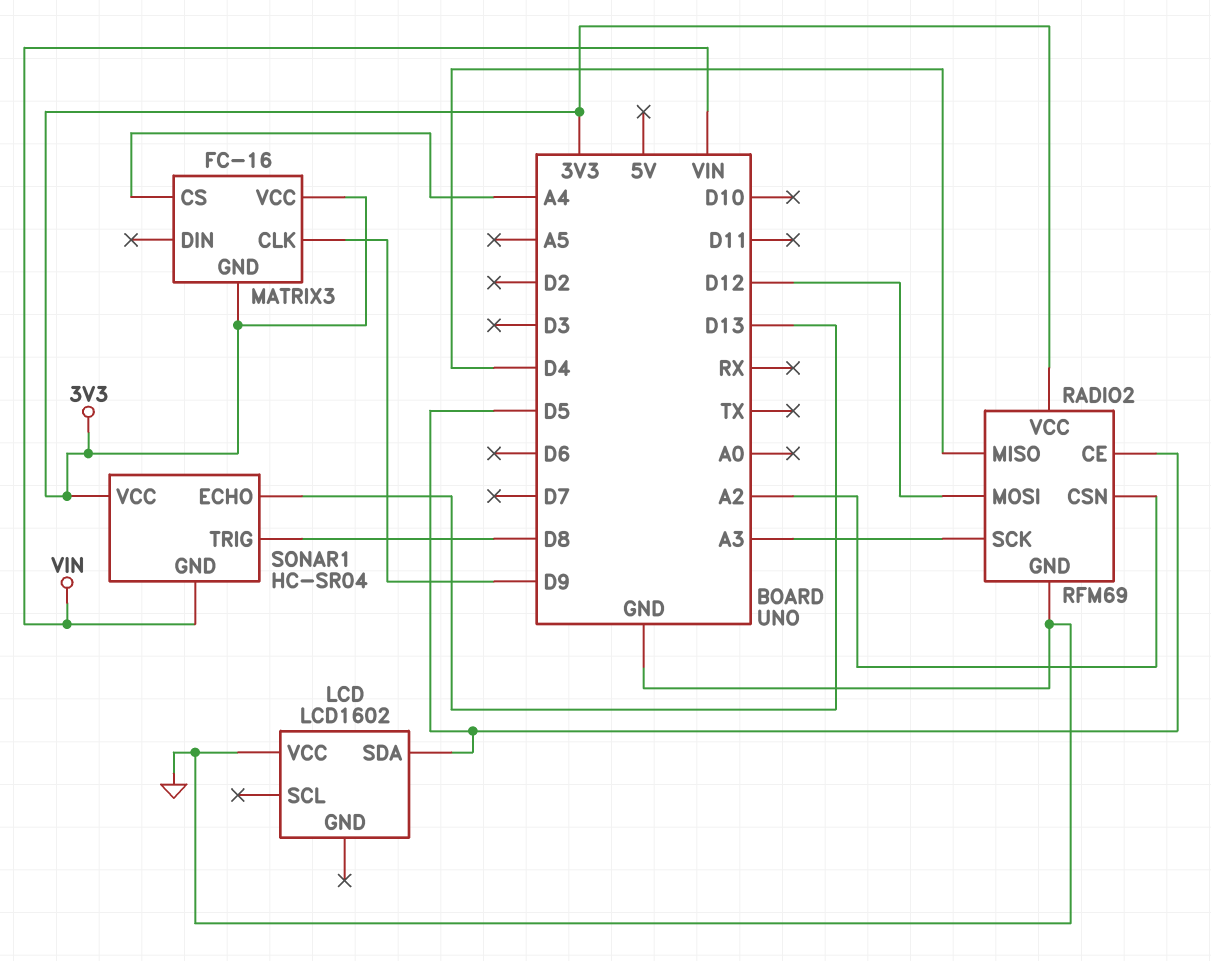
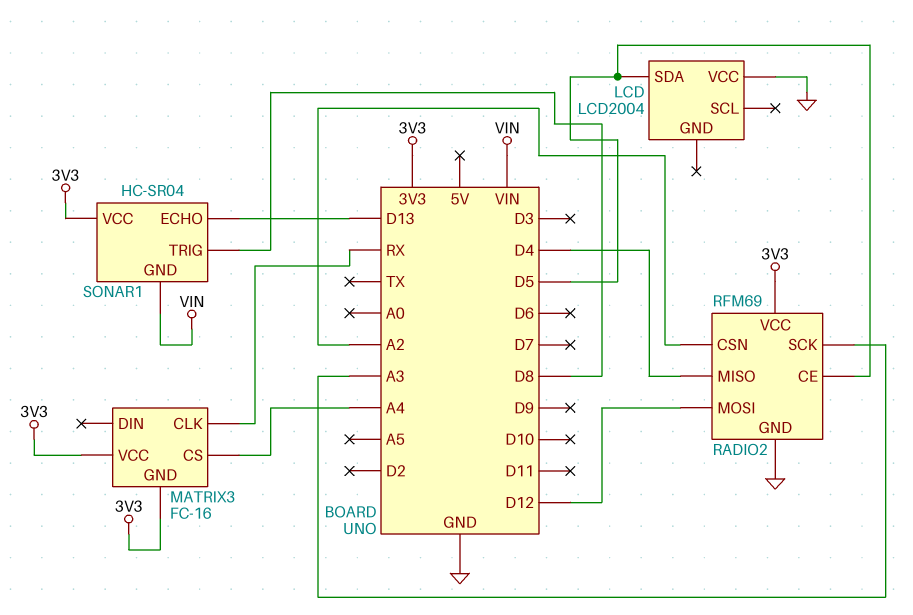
LCD: LCD1602 -> LCD2004
MATRIX3 pin CLK: D9 -> RX

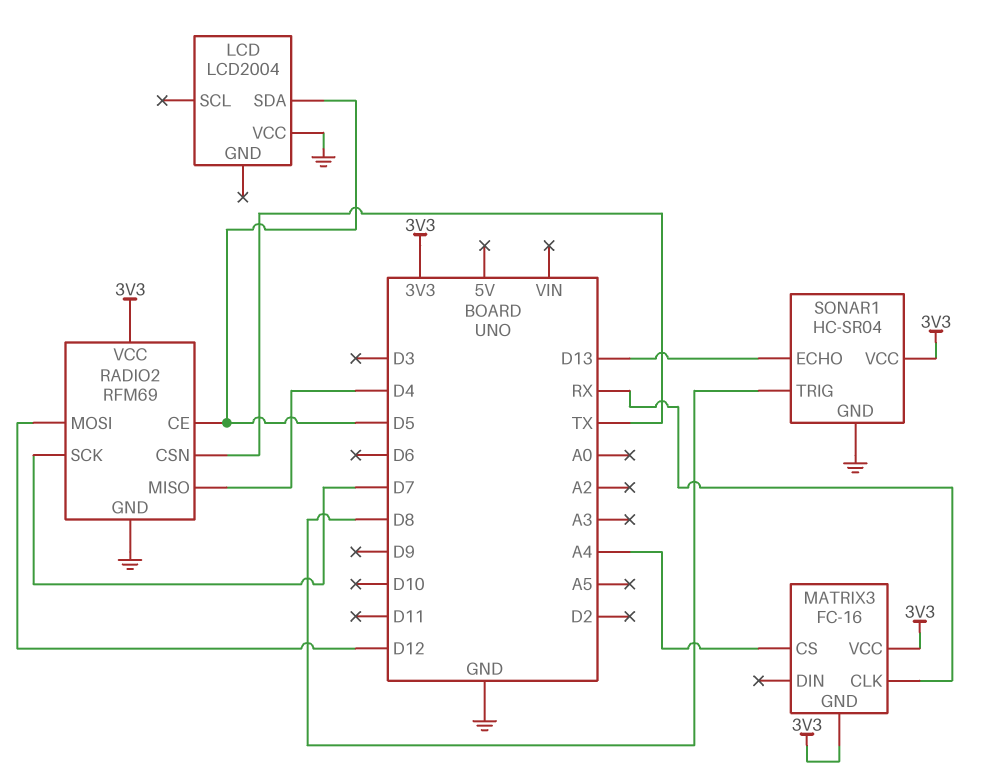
RADIO2 pin CSN: A2 -> TX
RADIO2 pin SCK: A3 -> D7
SONAR1 pin GND: VIN -> GND

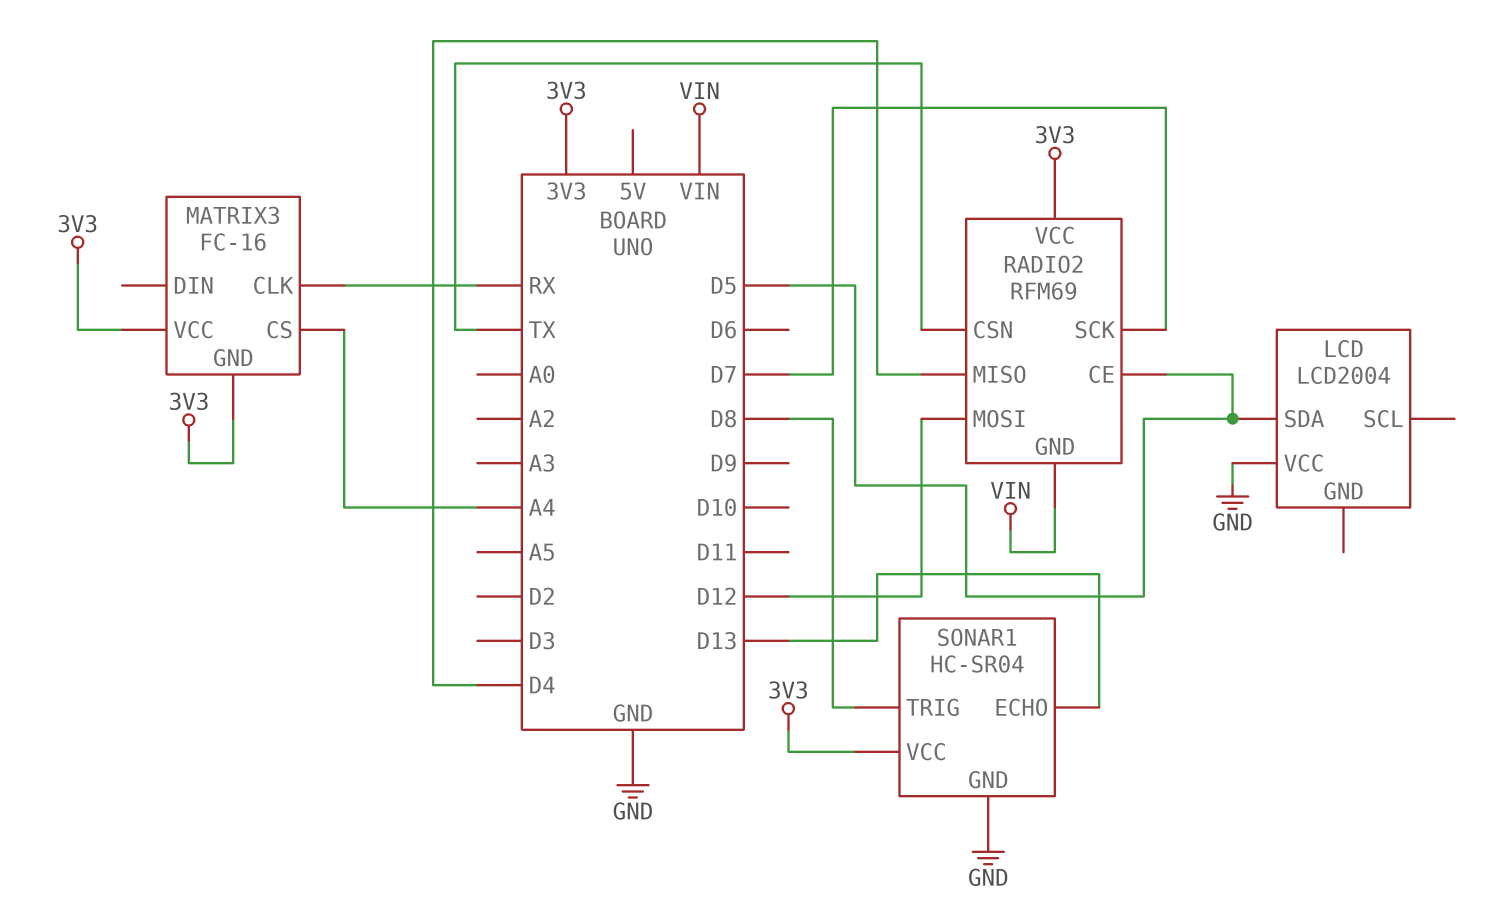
RADIO2 pin GND: GND -> VIN

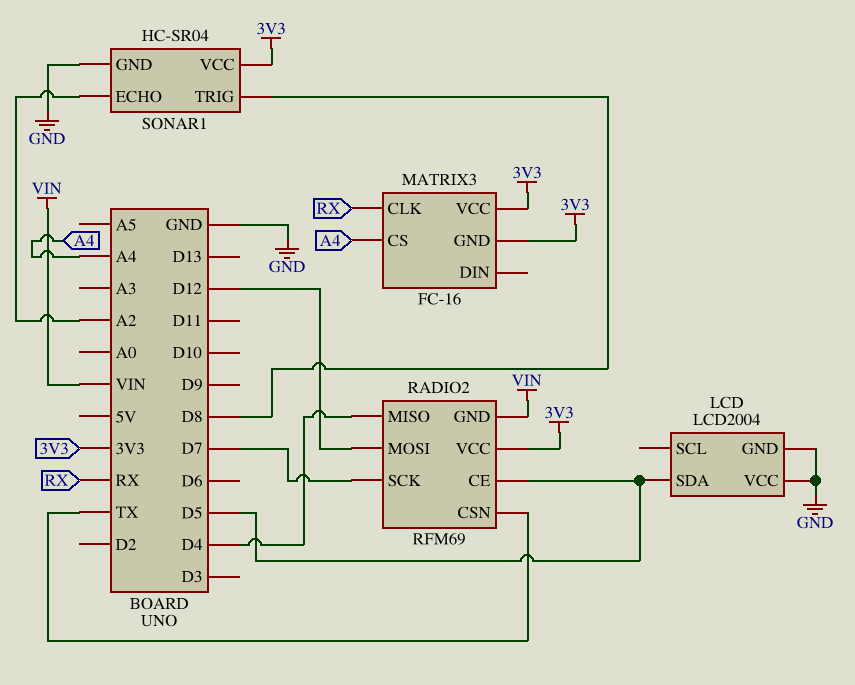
LCD pin GND: none -> GND
SONAR1 pin ECHO: D13 -> A2

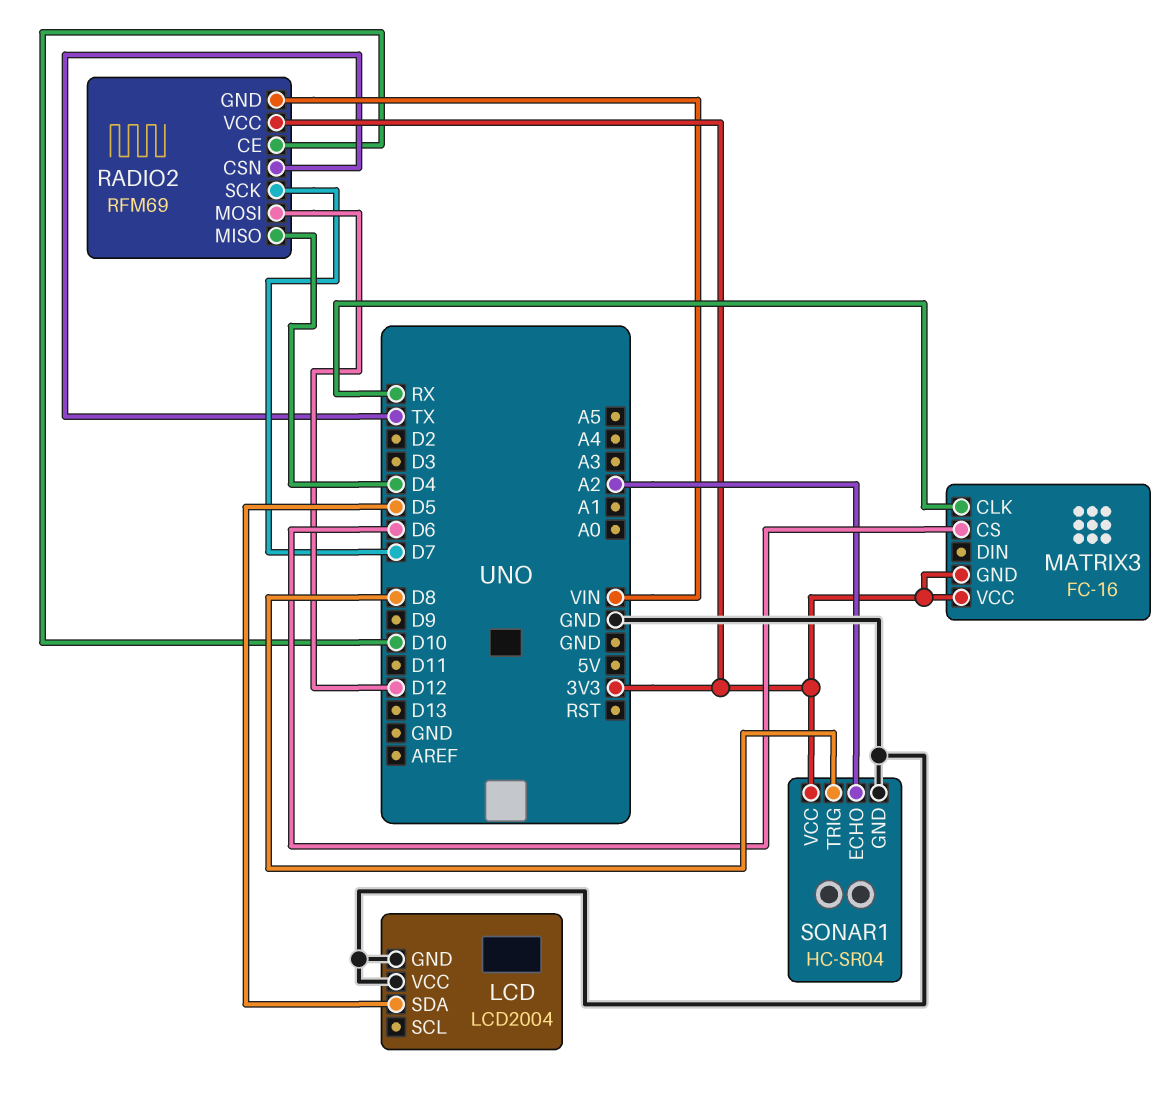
MATRIX3 pin CS: A4 -> D6
RADIO2 pin CE: D5 -> D10

